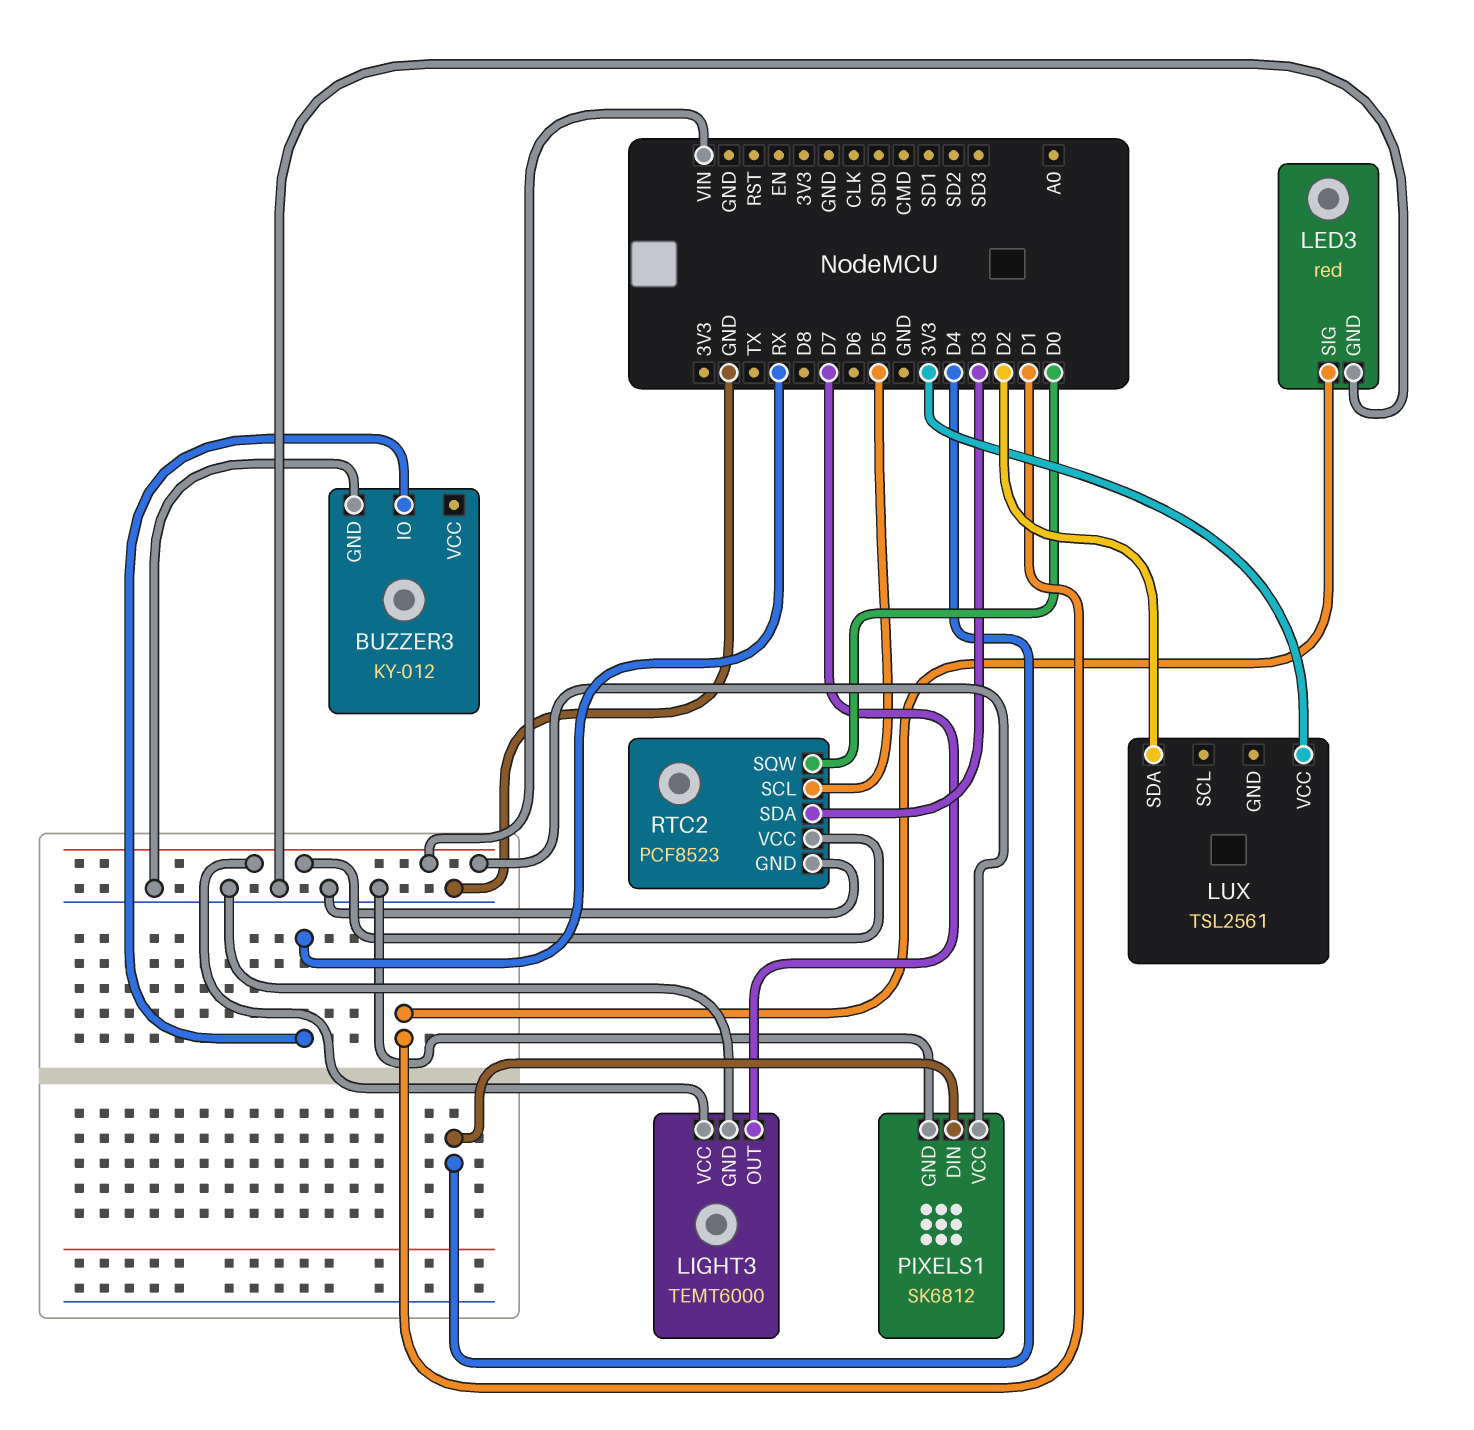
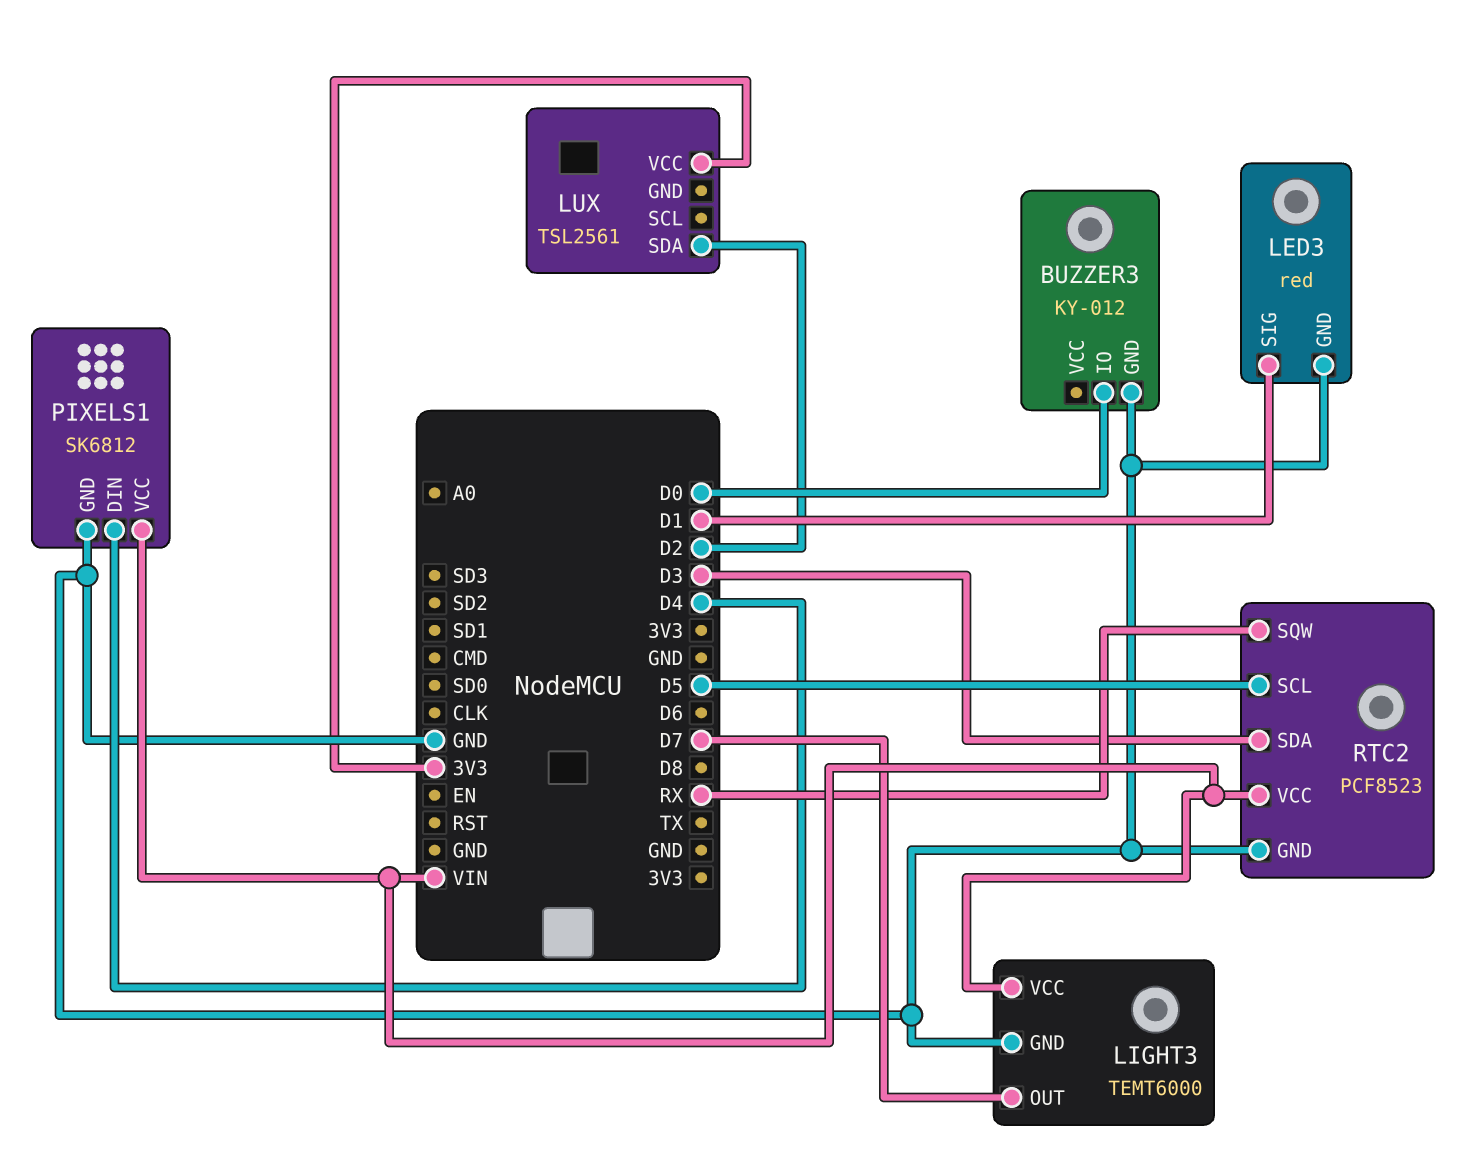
BUZZER3 pin IO: RX -> D0
RTC2 pin SQW: D0 -> RX

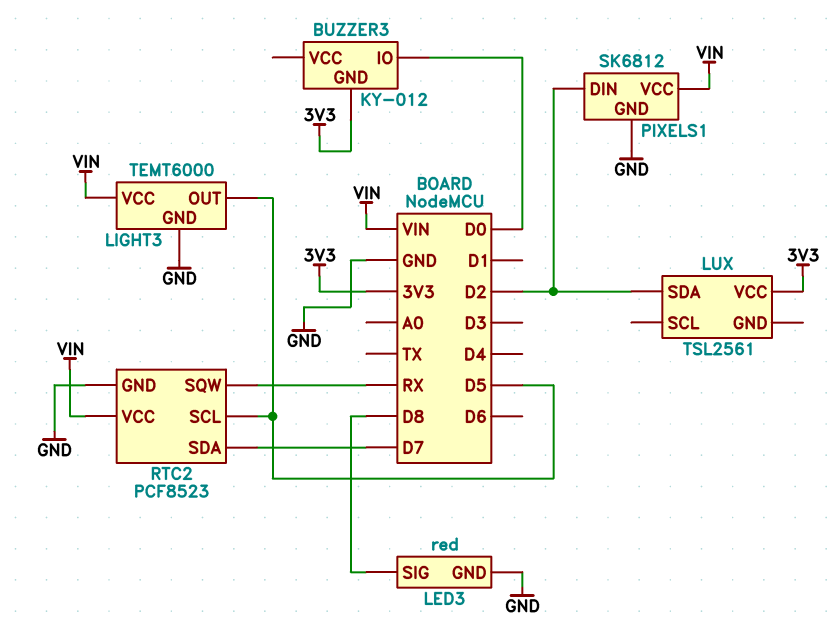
BUZZER3 pin GND: GND -> 3V3
LED3 pin SIG: D1 -> D8
LIGHT3 pin OUT: D7 -> D5
PIXELS1 pin DIN: D4 -> D2
RTC2 pin SDA: D3 -> D7

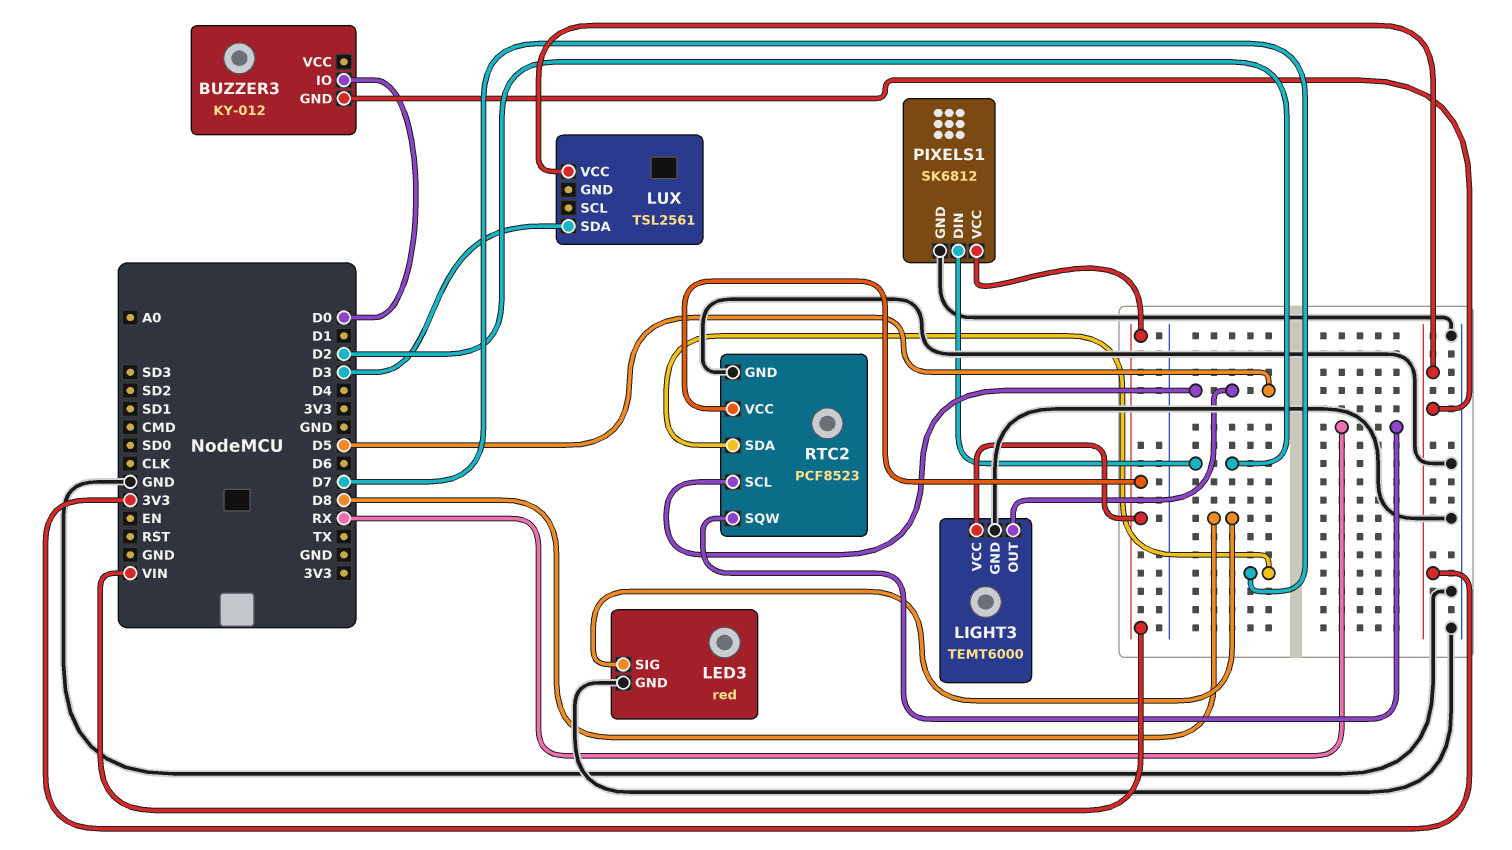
LUX pin SDA: D2 -> D3

